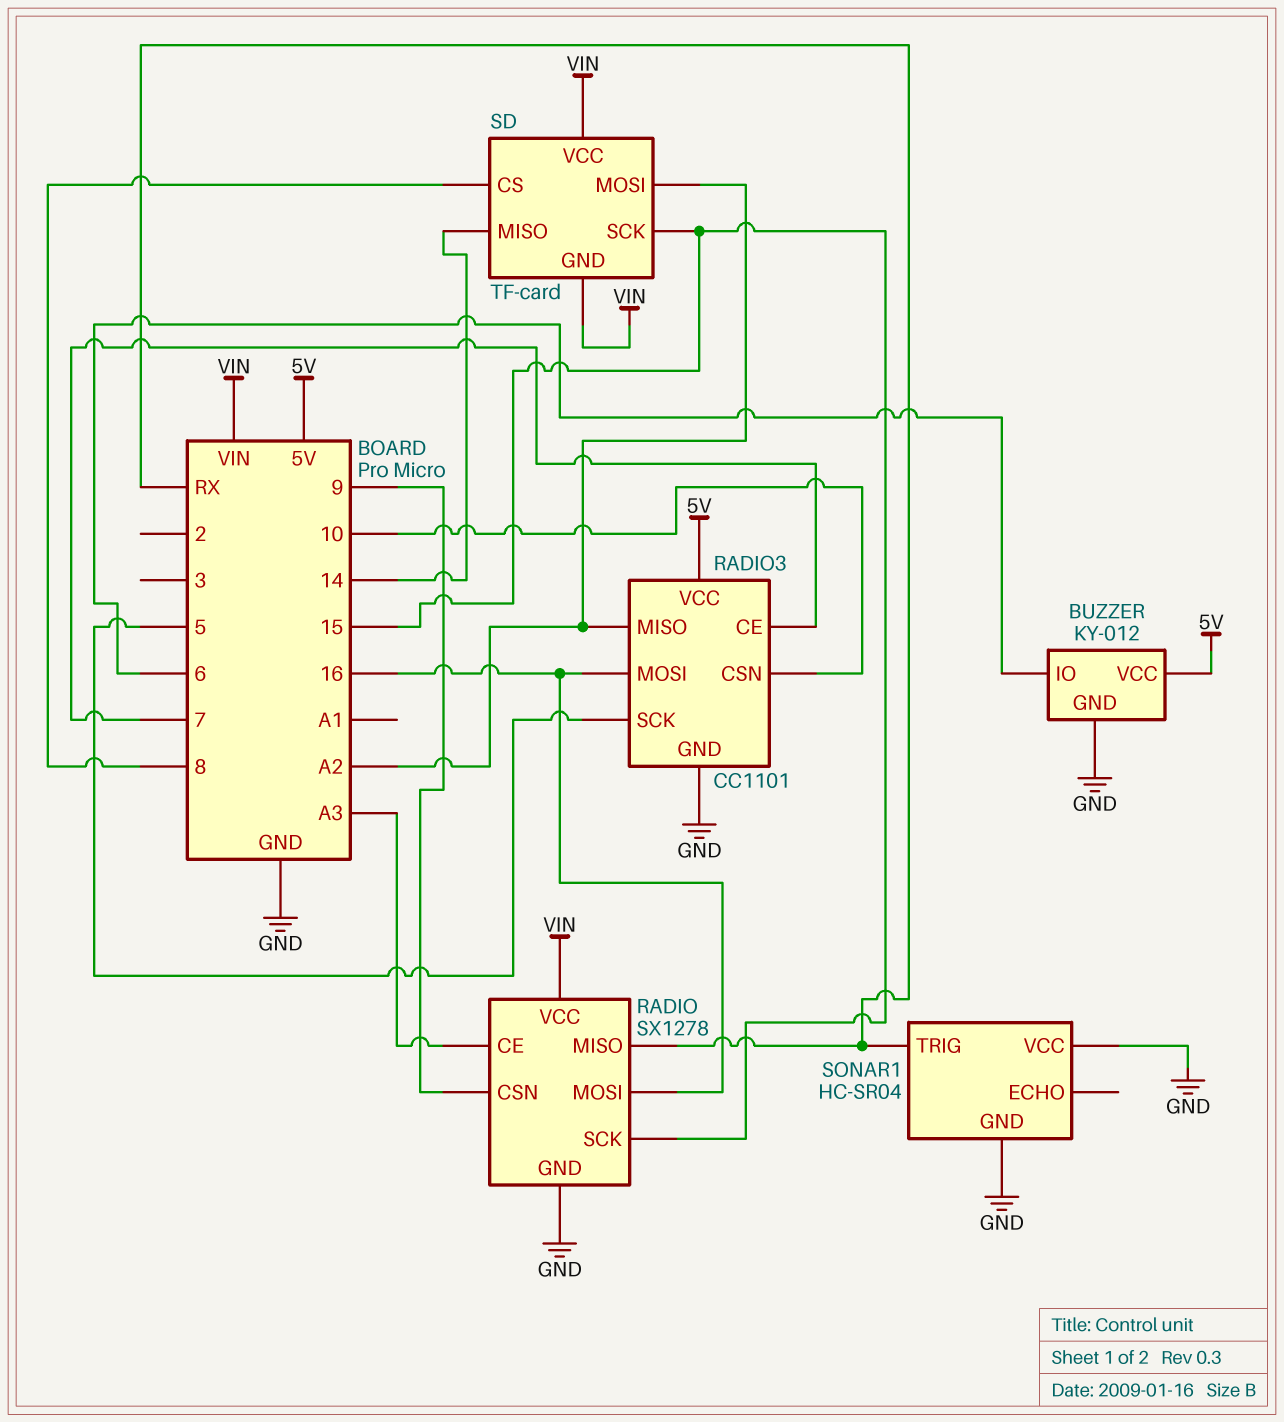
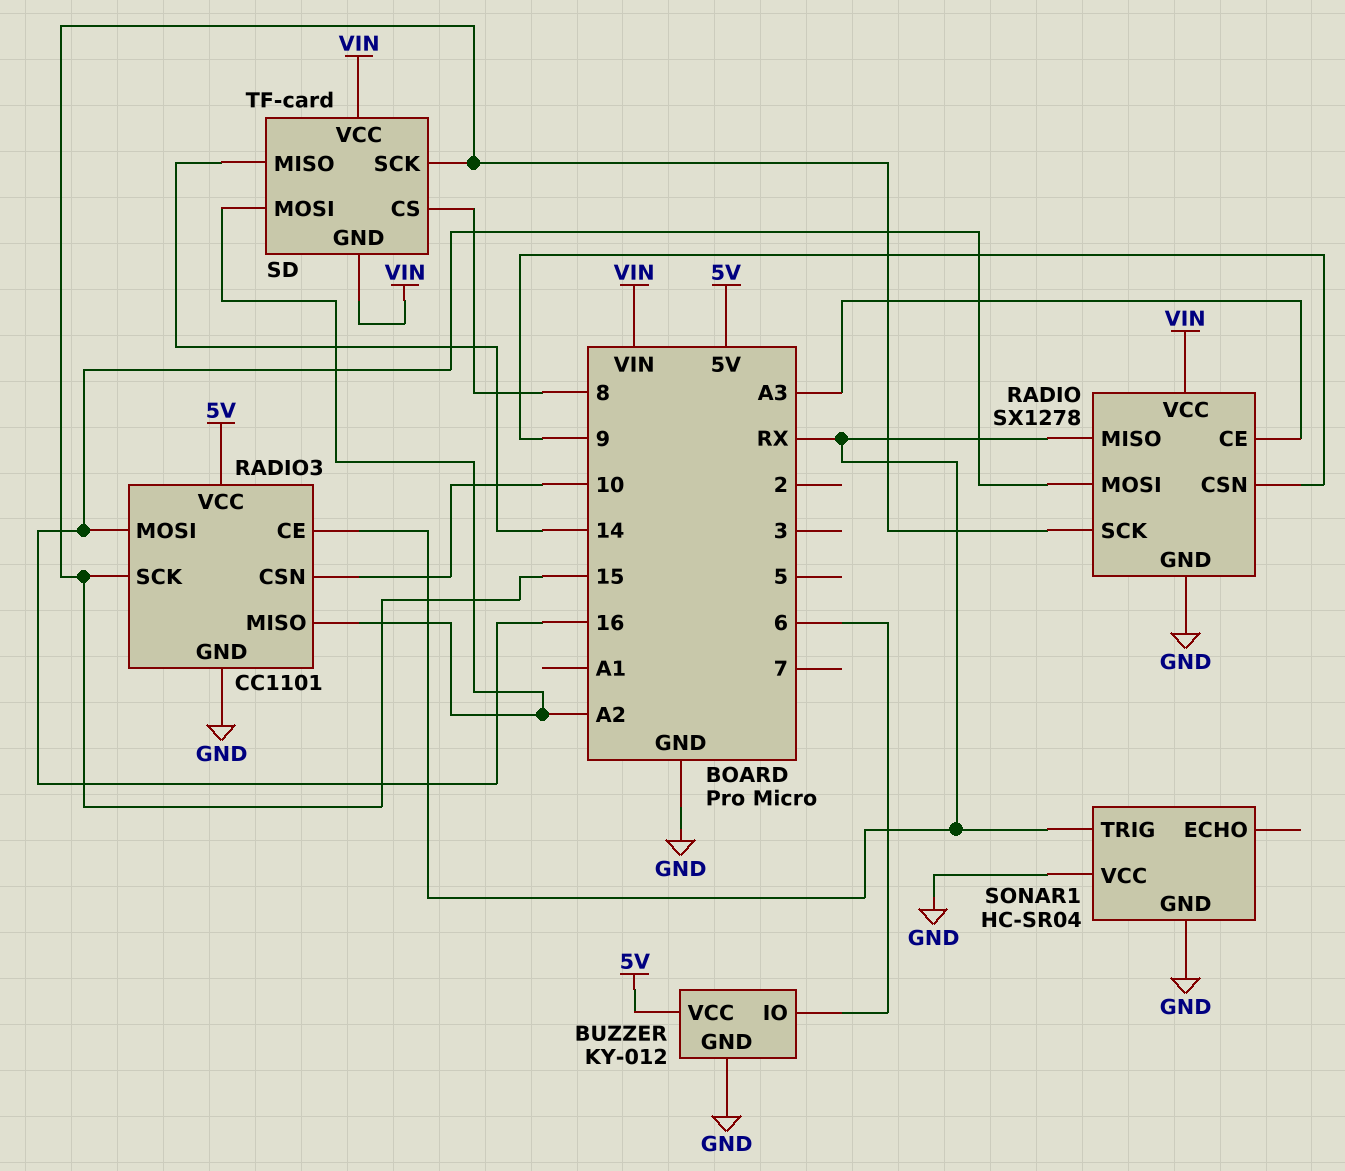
RADIO3 pin CE: 7 -> RX
RADIO3 pin SCK: 5 -> 15

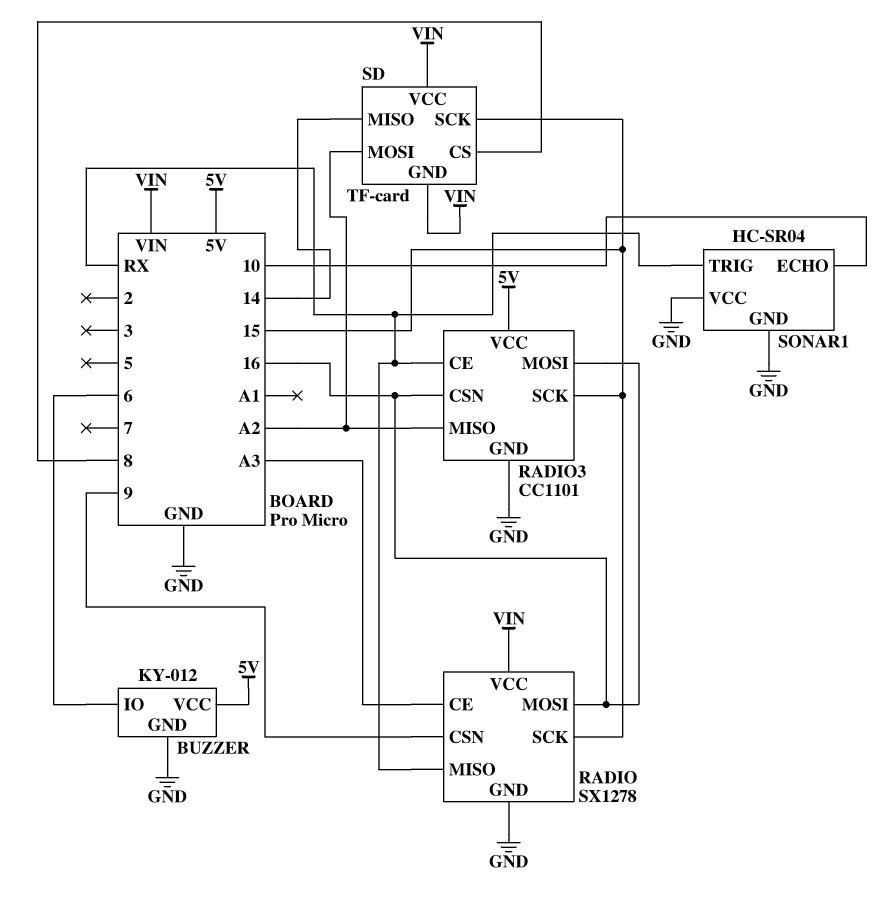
RADIO3 pin CSN: 10 -> 16
SONAR1 pin ECHO: none -> 10

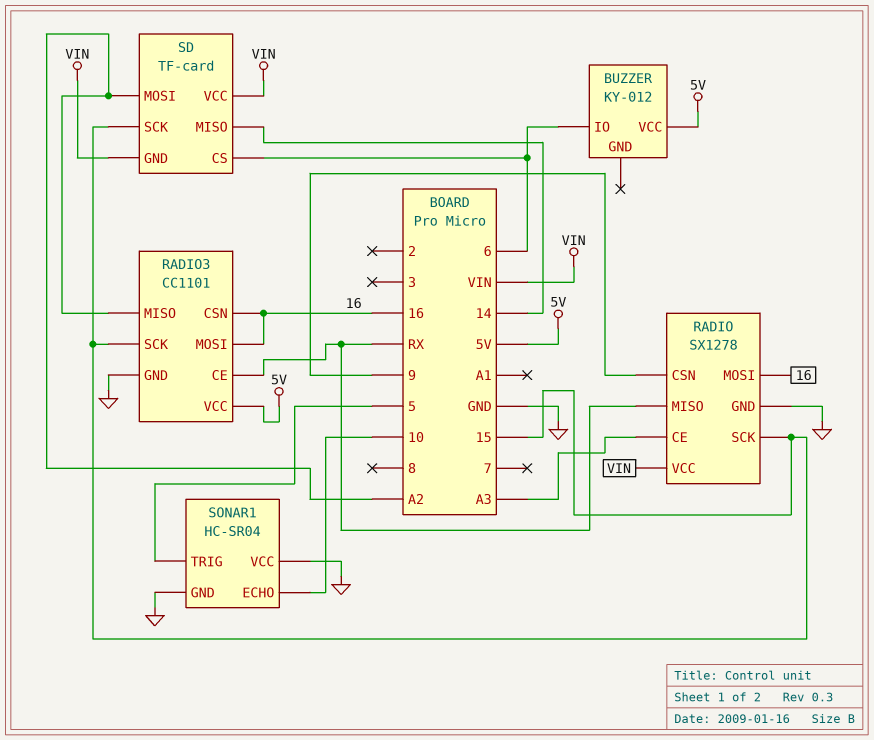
BUZZER pin GND: GND -> none
SD pin CS: 8 -> 6
SONAR1 pin TRIG: RX -> 5

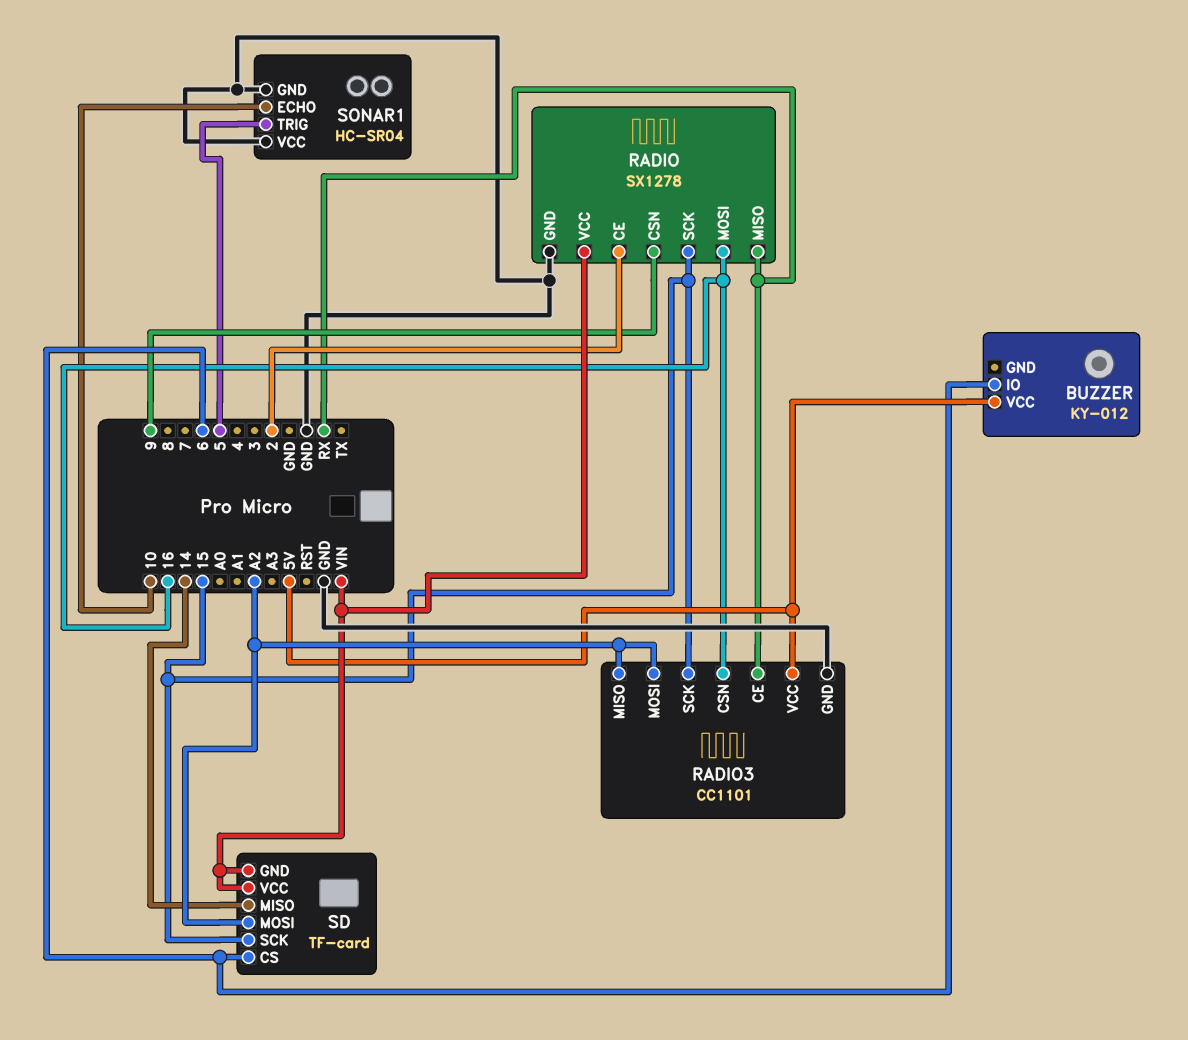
RADIO pin CE: A3 -> 2
RADIO3 pin MOSI: 16 -> A2

